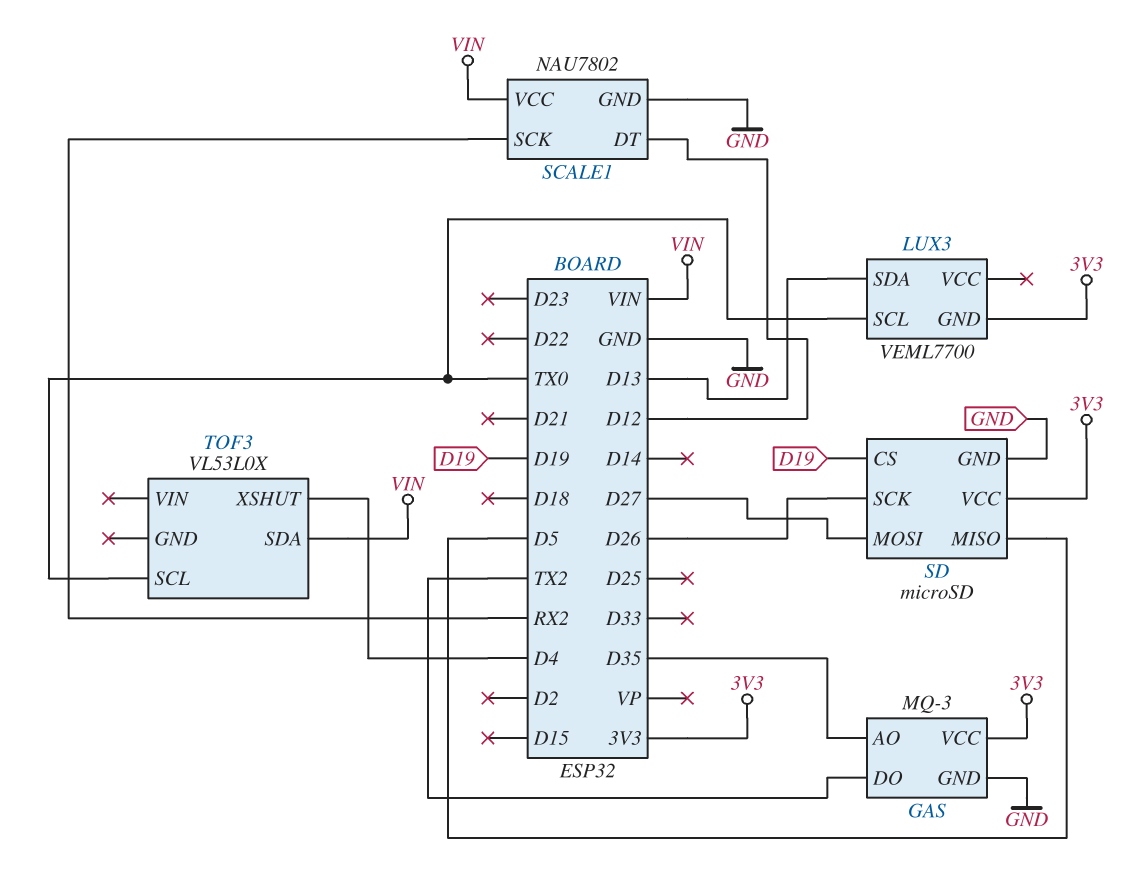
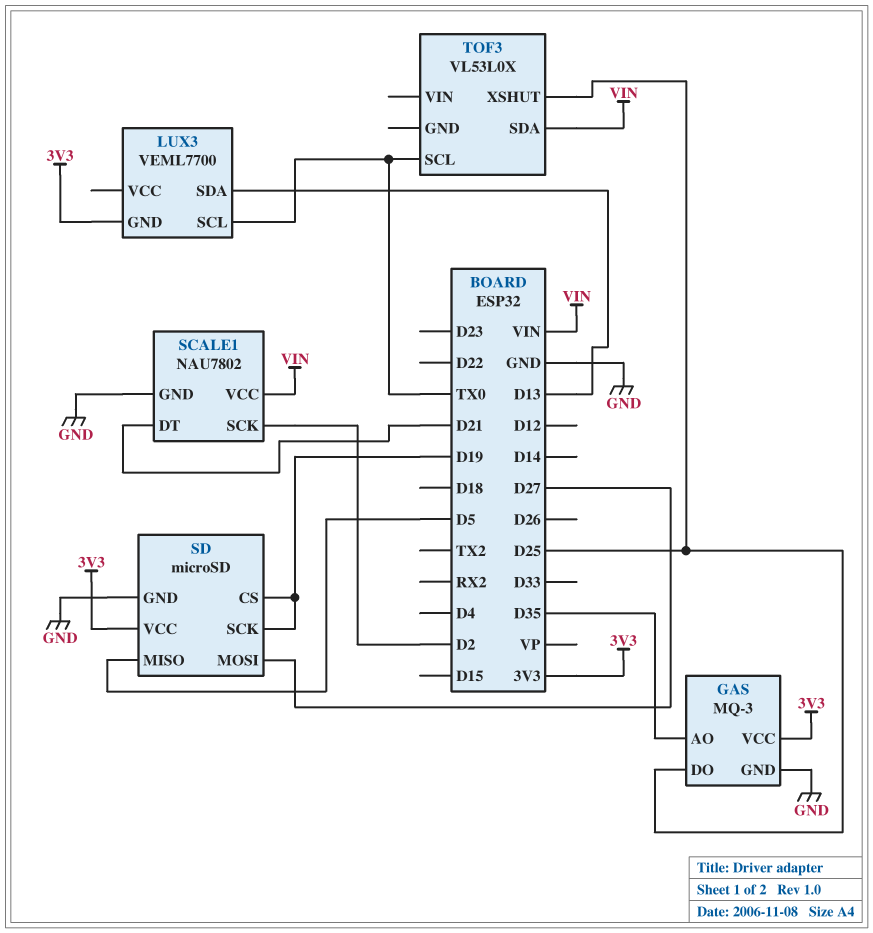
GAS pin DO: TX2 -> D25
SCALE1 pin DT: D12 -> D21
SCALE1 pin SCK: RX2 -> D2
SD pin SCK: D26 -> D19
TOF3 pin XSHUT: D4 -> D25

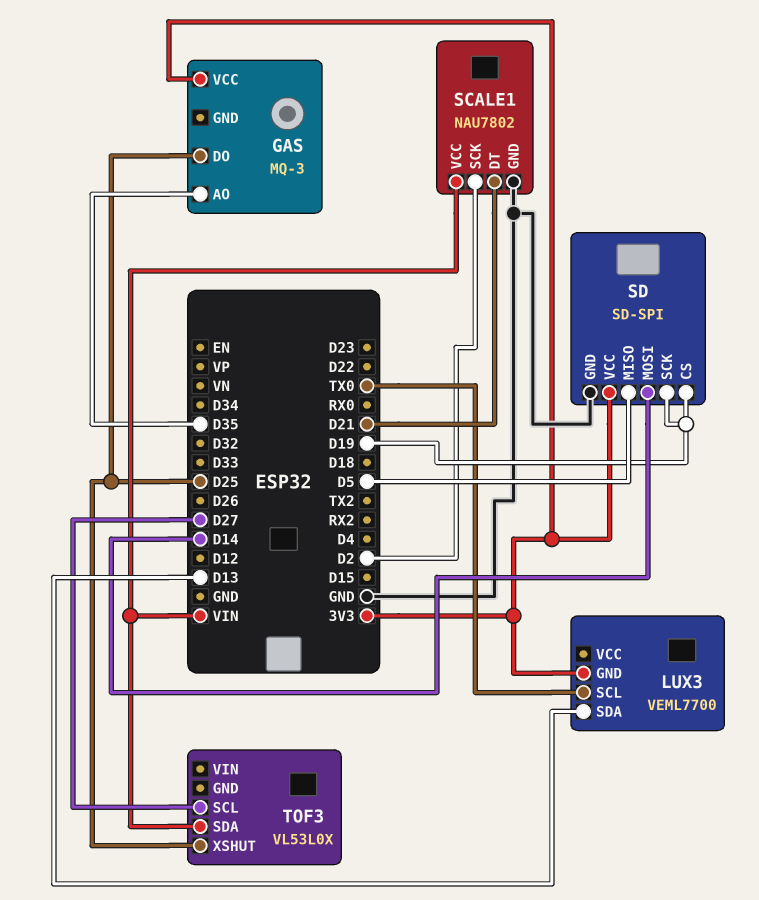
GAS pin GND: GND -> none
SD: microSD -> SD-SPI
SD pin MOSI: D27 -> D14
TOF3 pin SCL: TX0 -> D27

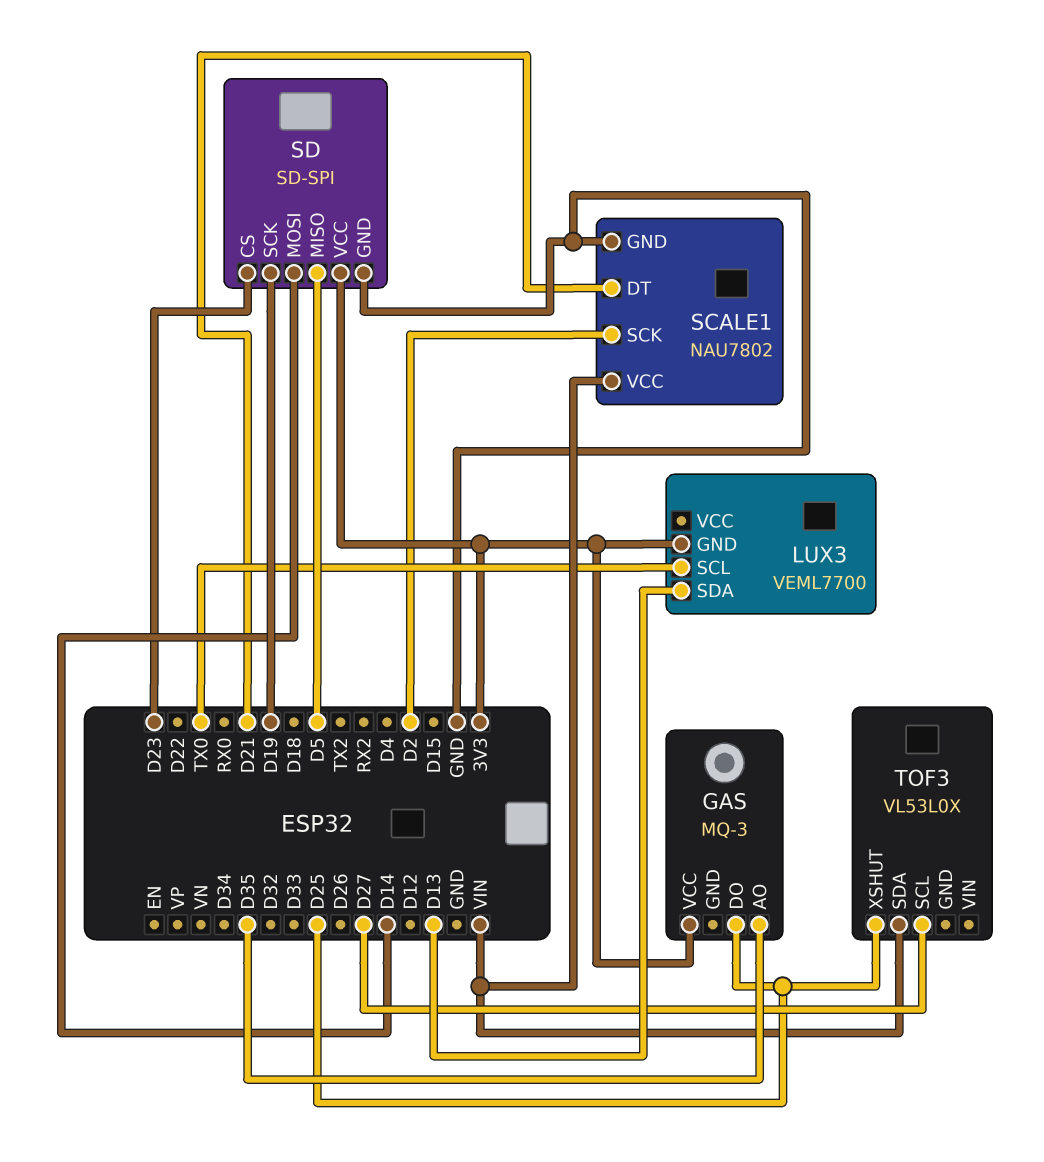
SD pin CS: D19 -> D23

